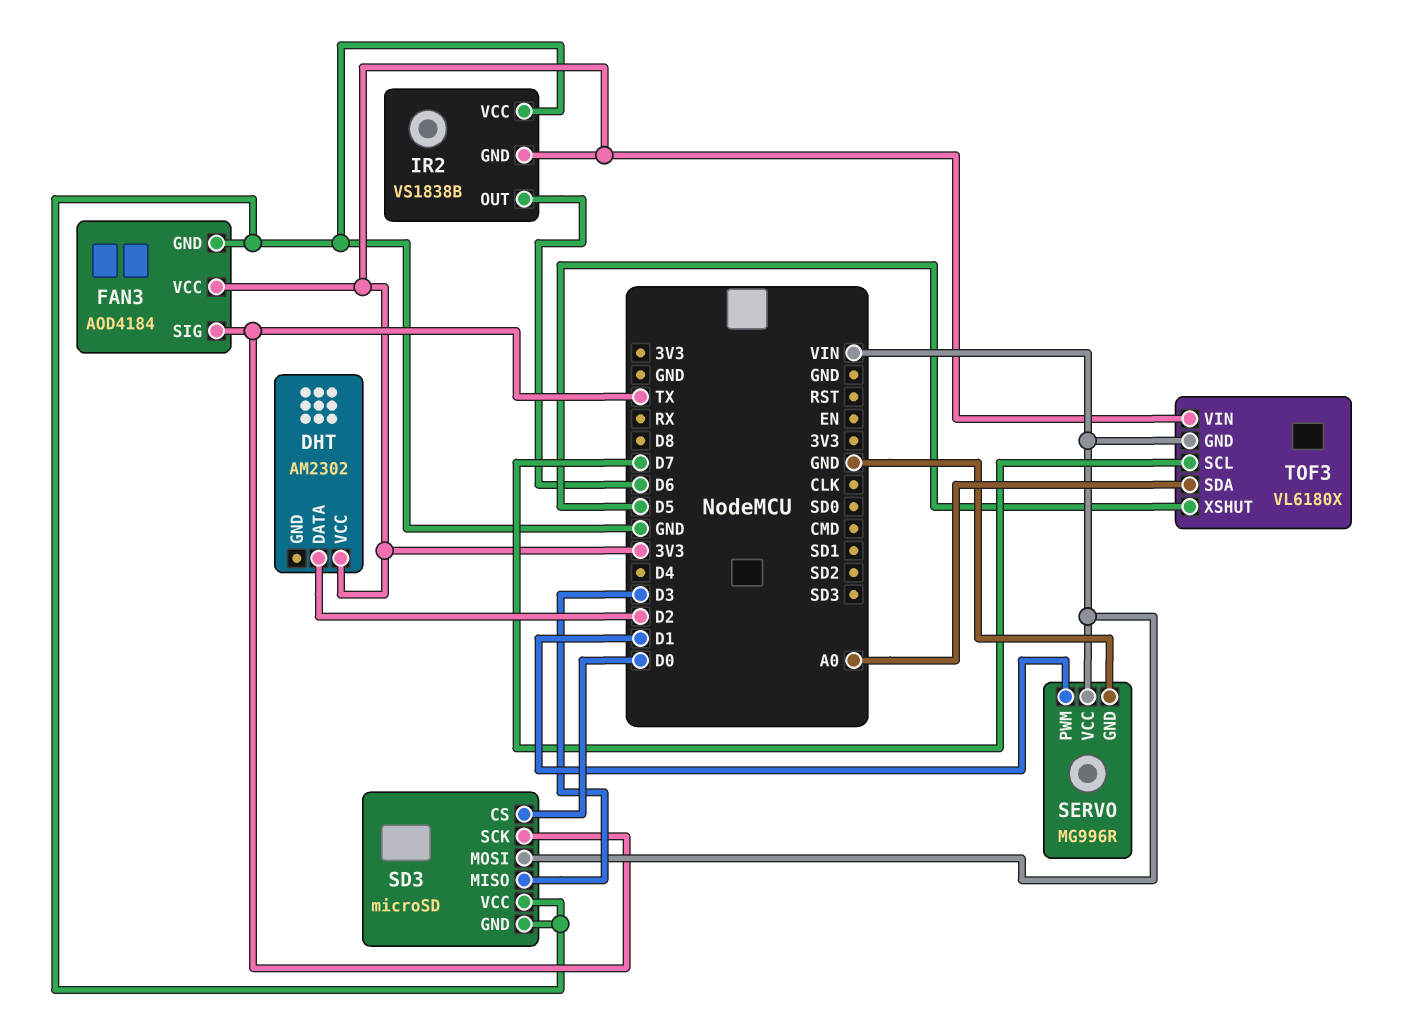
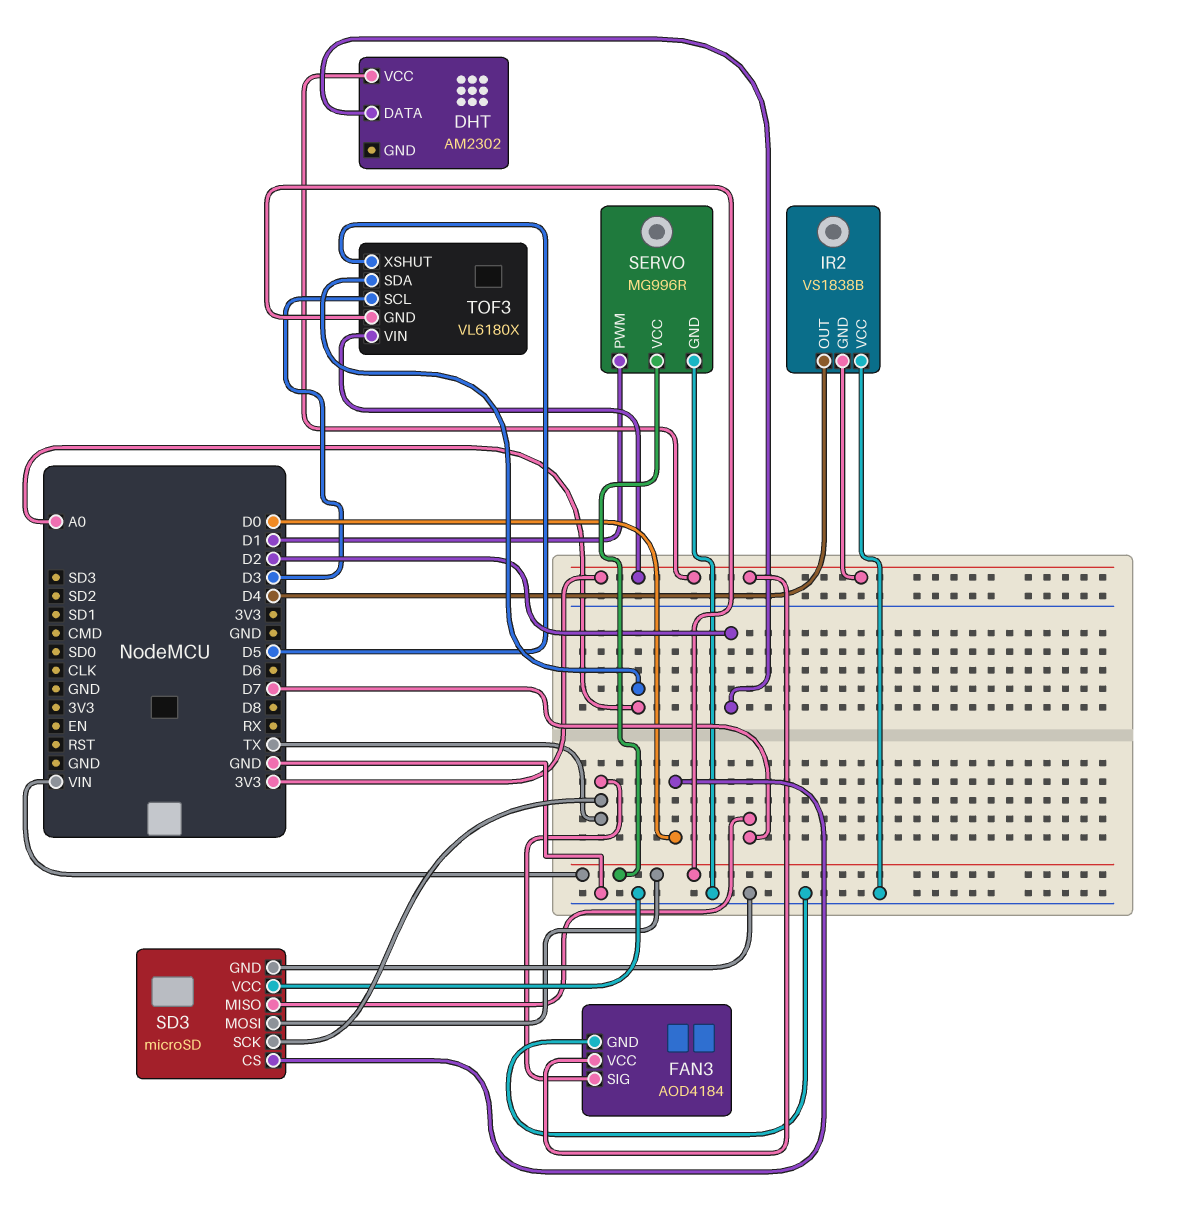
IR2 pin OUT: D6 -> D4
SD3 pin MISO: D3 -> D7
TOF3 pin SCL: D7 -> D3

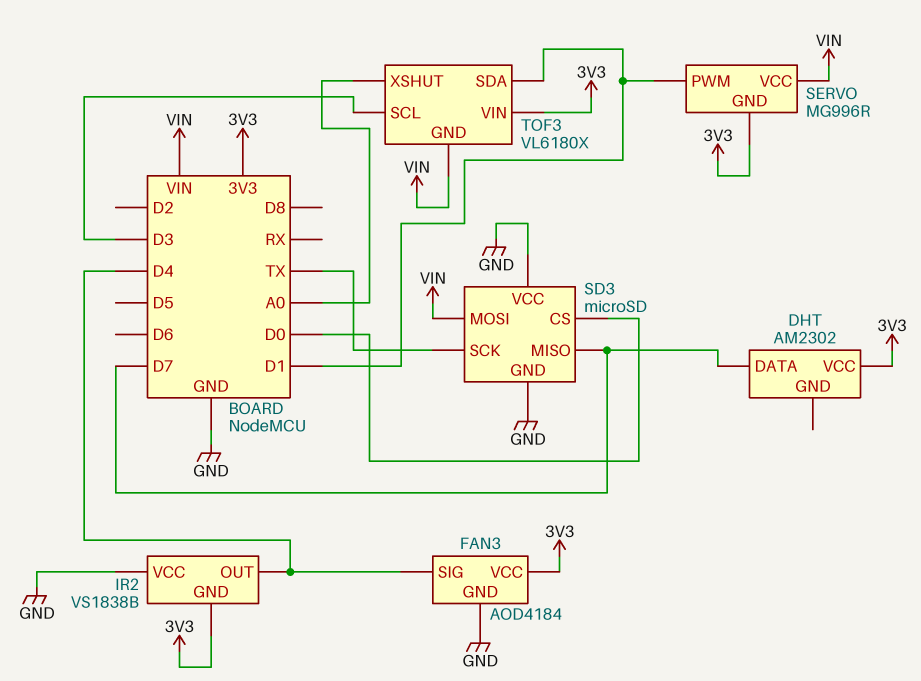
DHT pin DATA: D2 -> D7
FAN3 pin SIG: TX -> D4
SERVO pin GND: GND -> 3V3
TOF3 pin SDA: A0 -> D1
TOF3 pin XSHUT: D5 -> A0

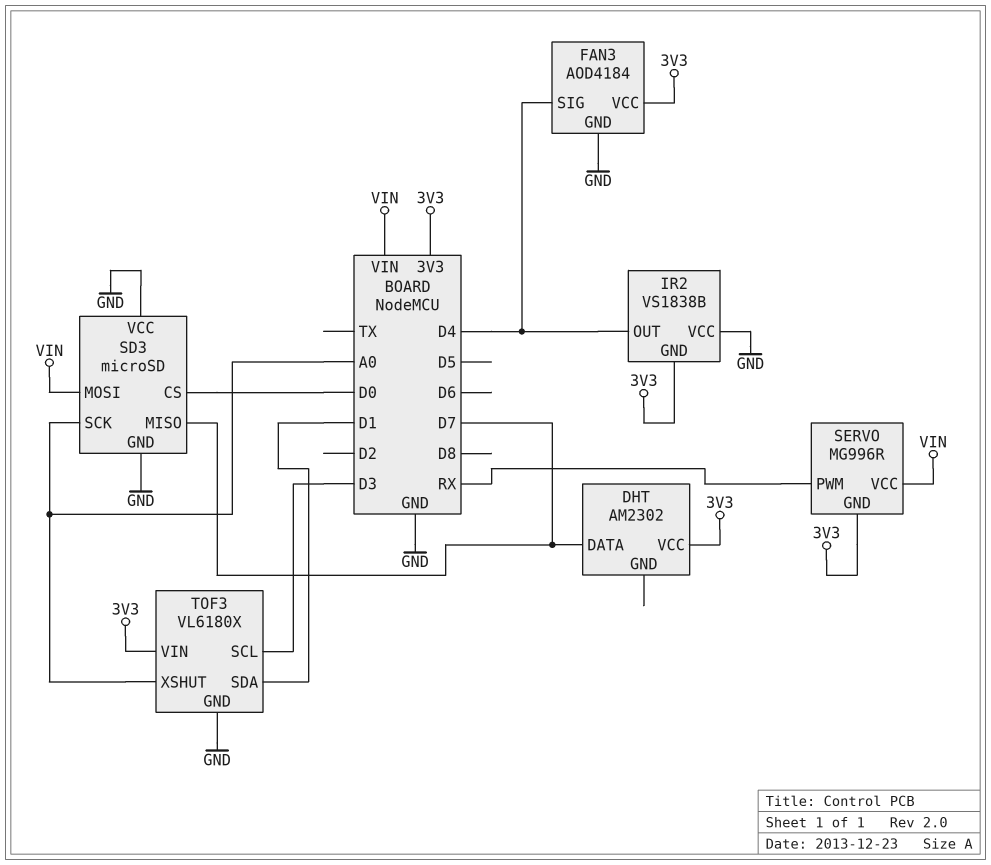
SD3 pin SCK: TX -> A0
SERVO pin PWM: D1 -> RX
TOF3 pin GND: VIN -> GND

